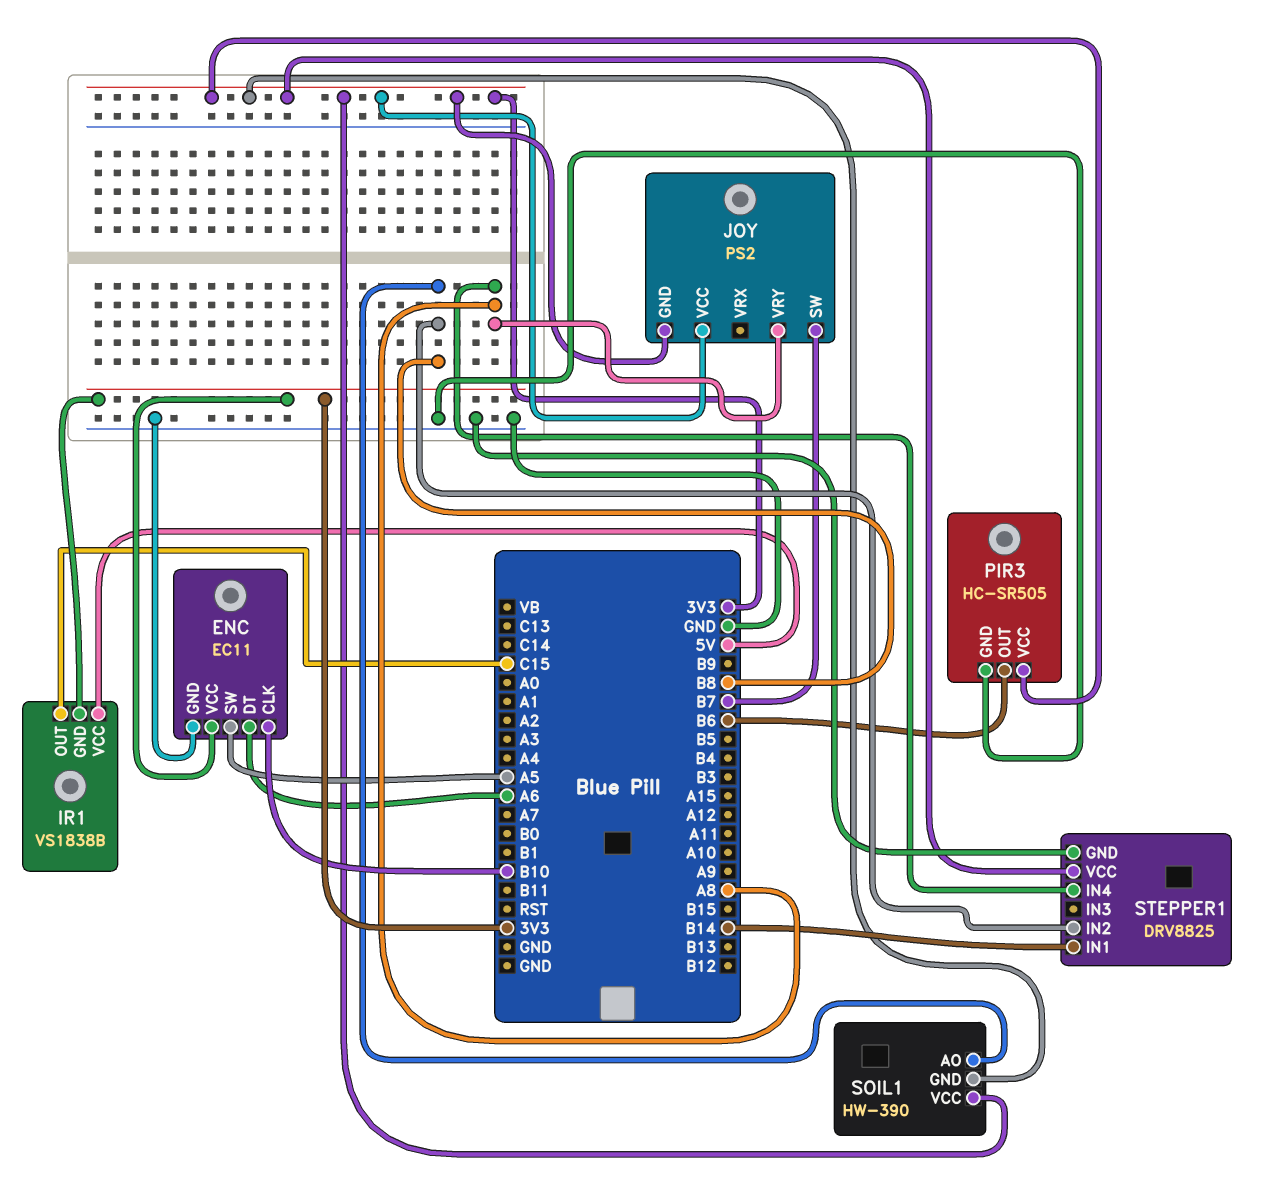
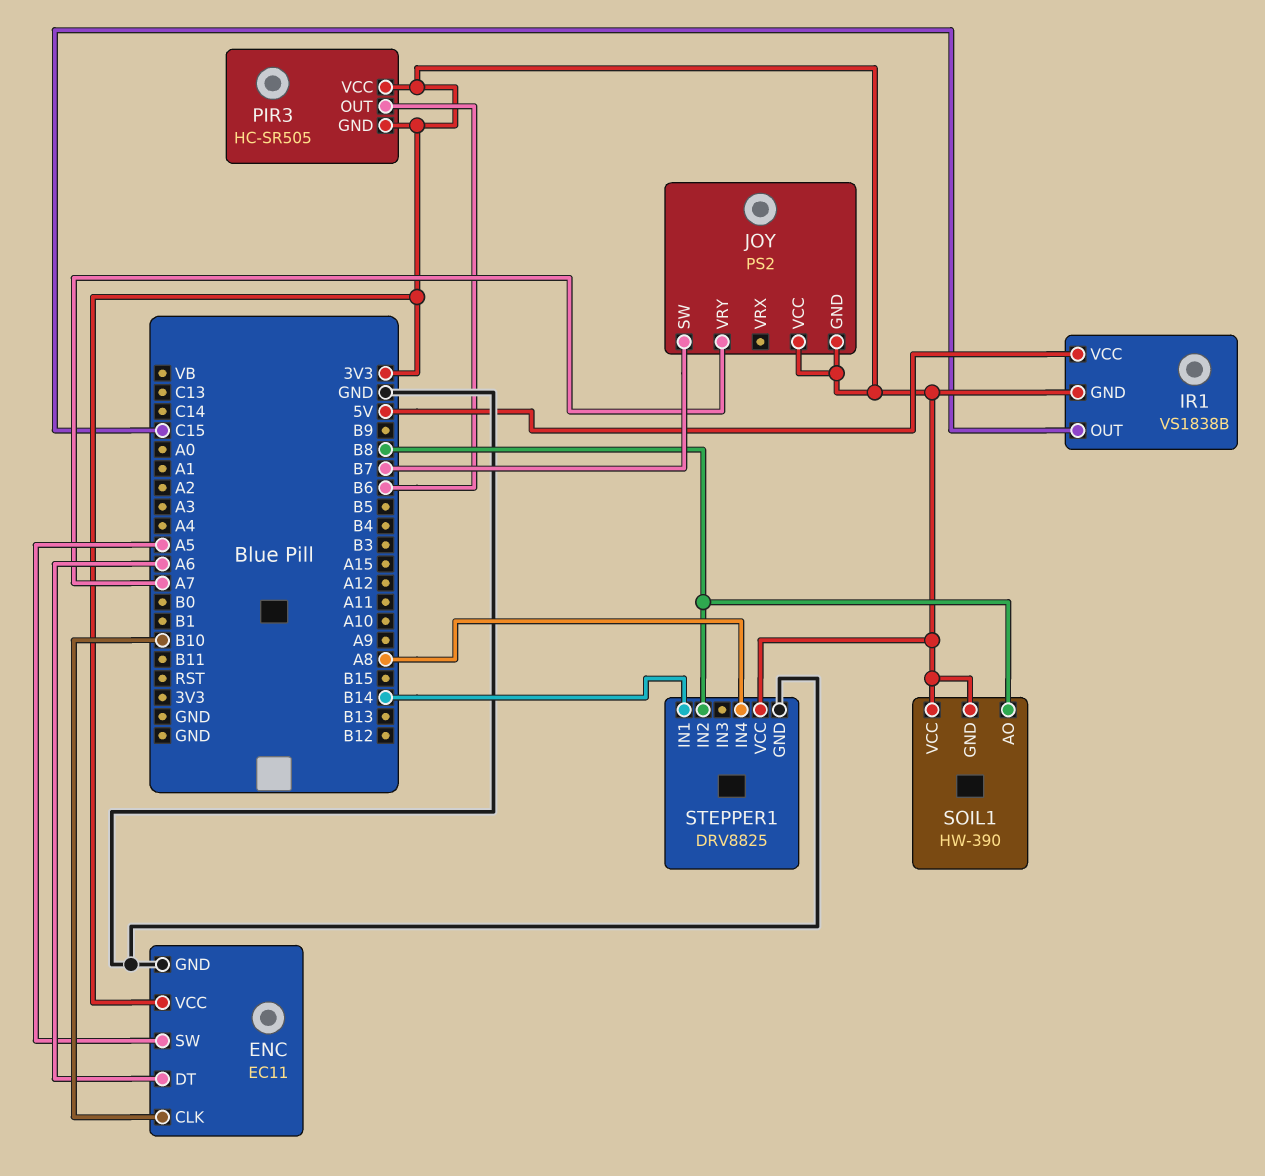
JOY pin VRY: A8 -> A7
PIR3 pin GND: GND -> 3V3

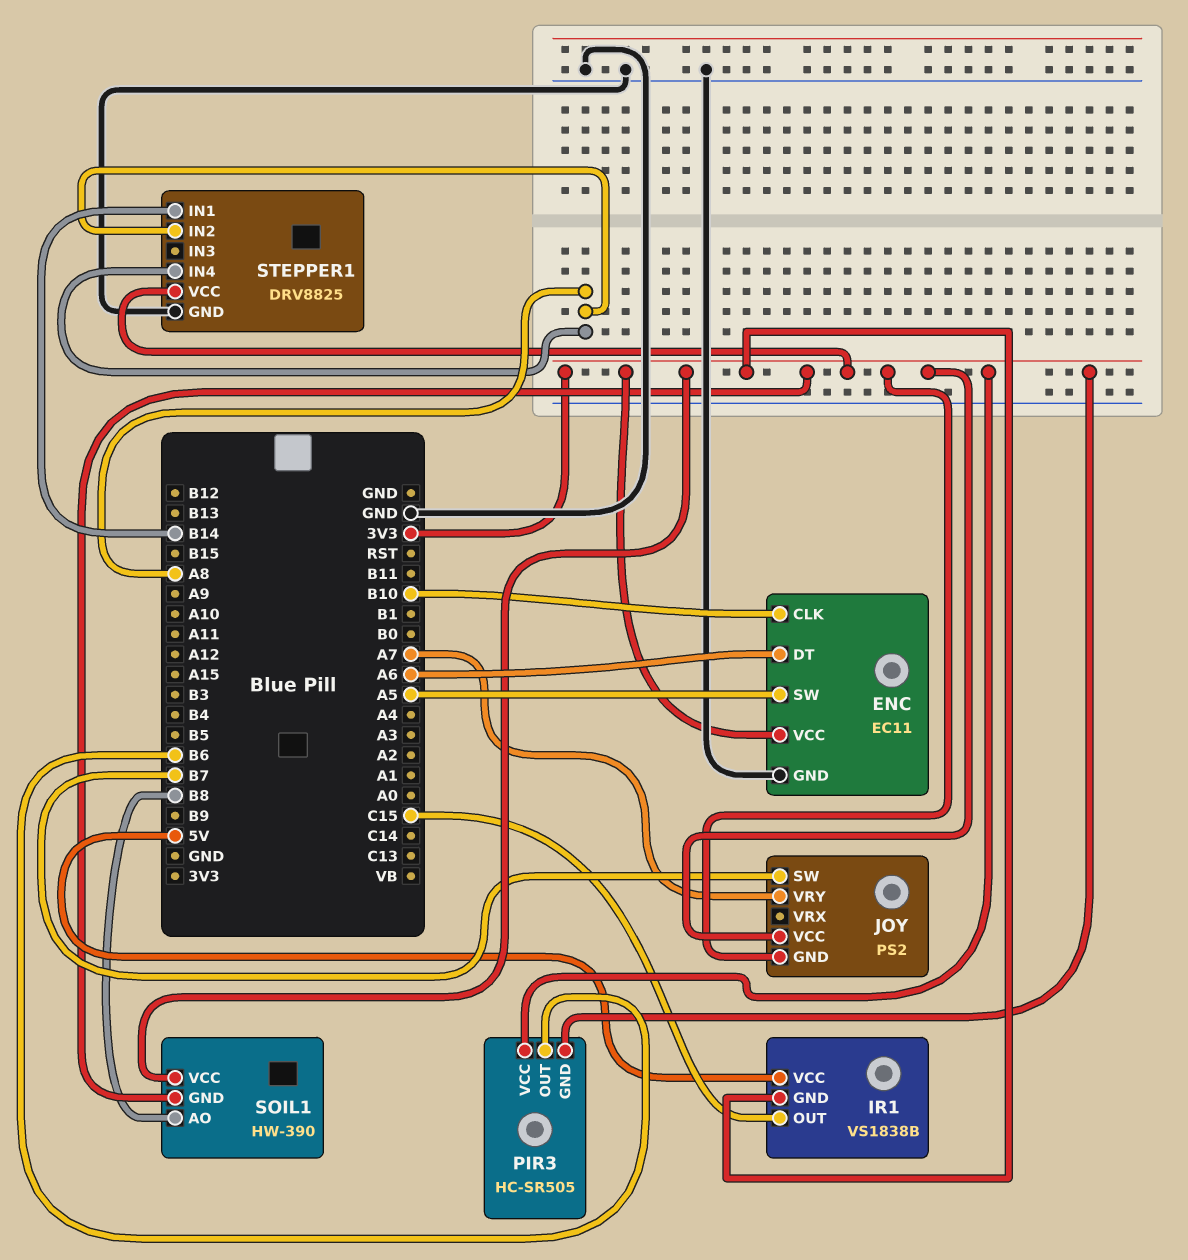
STEPPER1 pin IN2: B8 -> A8

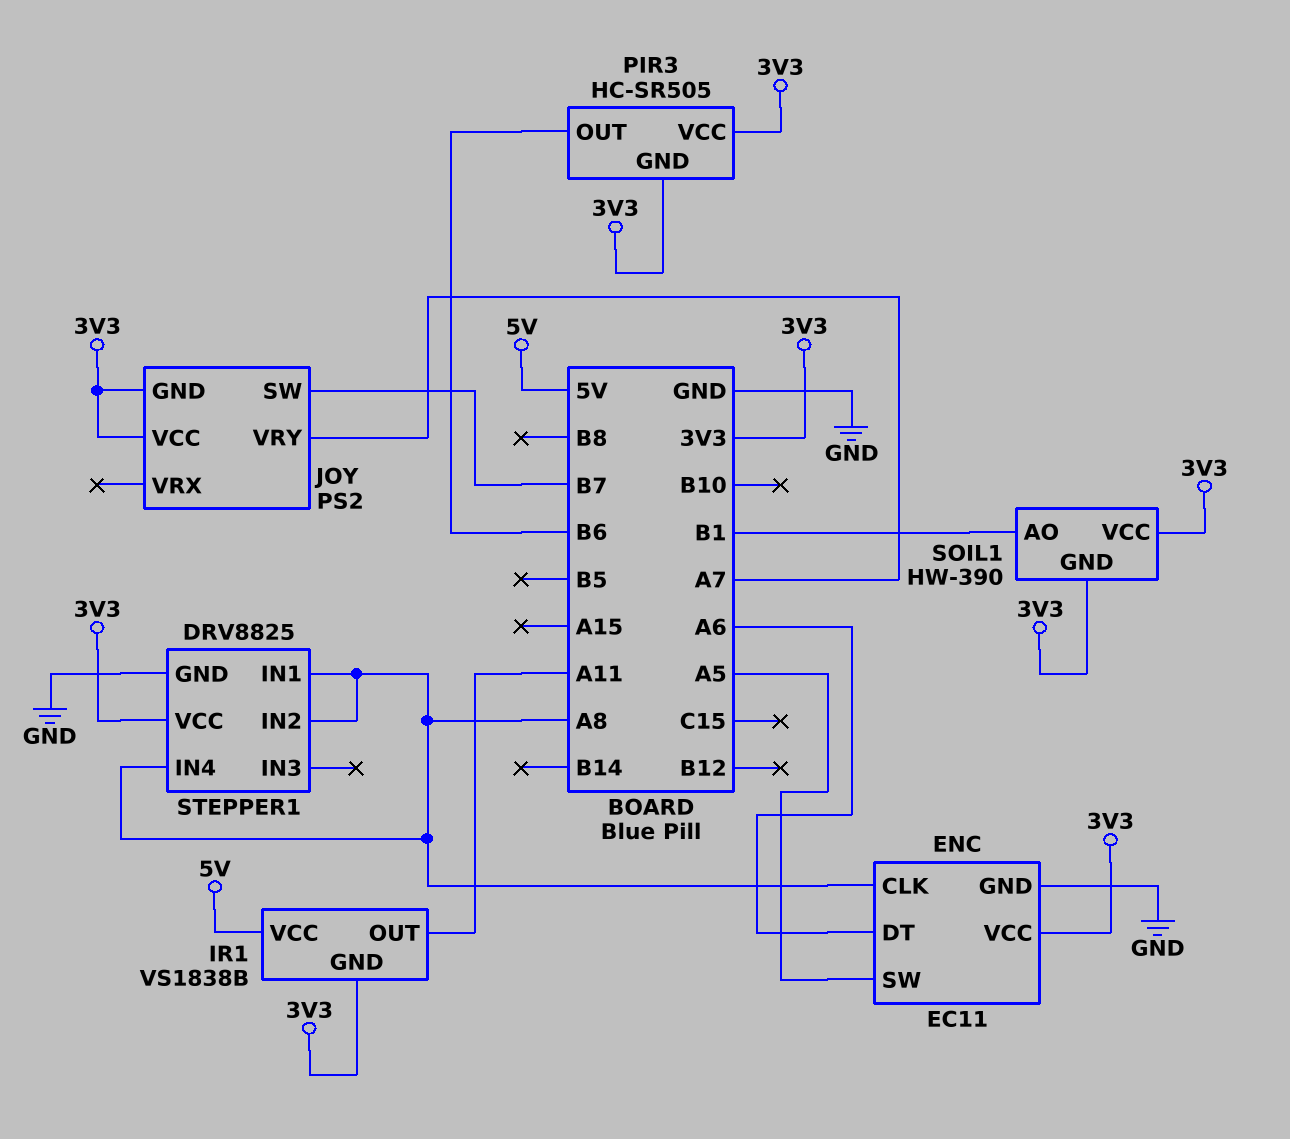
ENC pin CLK: B10 -> A8
IR1 pin OUT: C15 -> A11
SOIL1 pin AO: B8 -> B1
STEPPER1 pin IN1: B14 -> A8

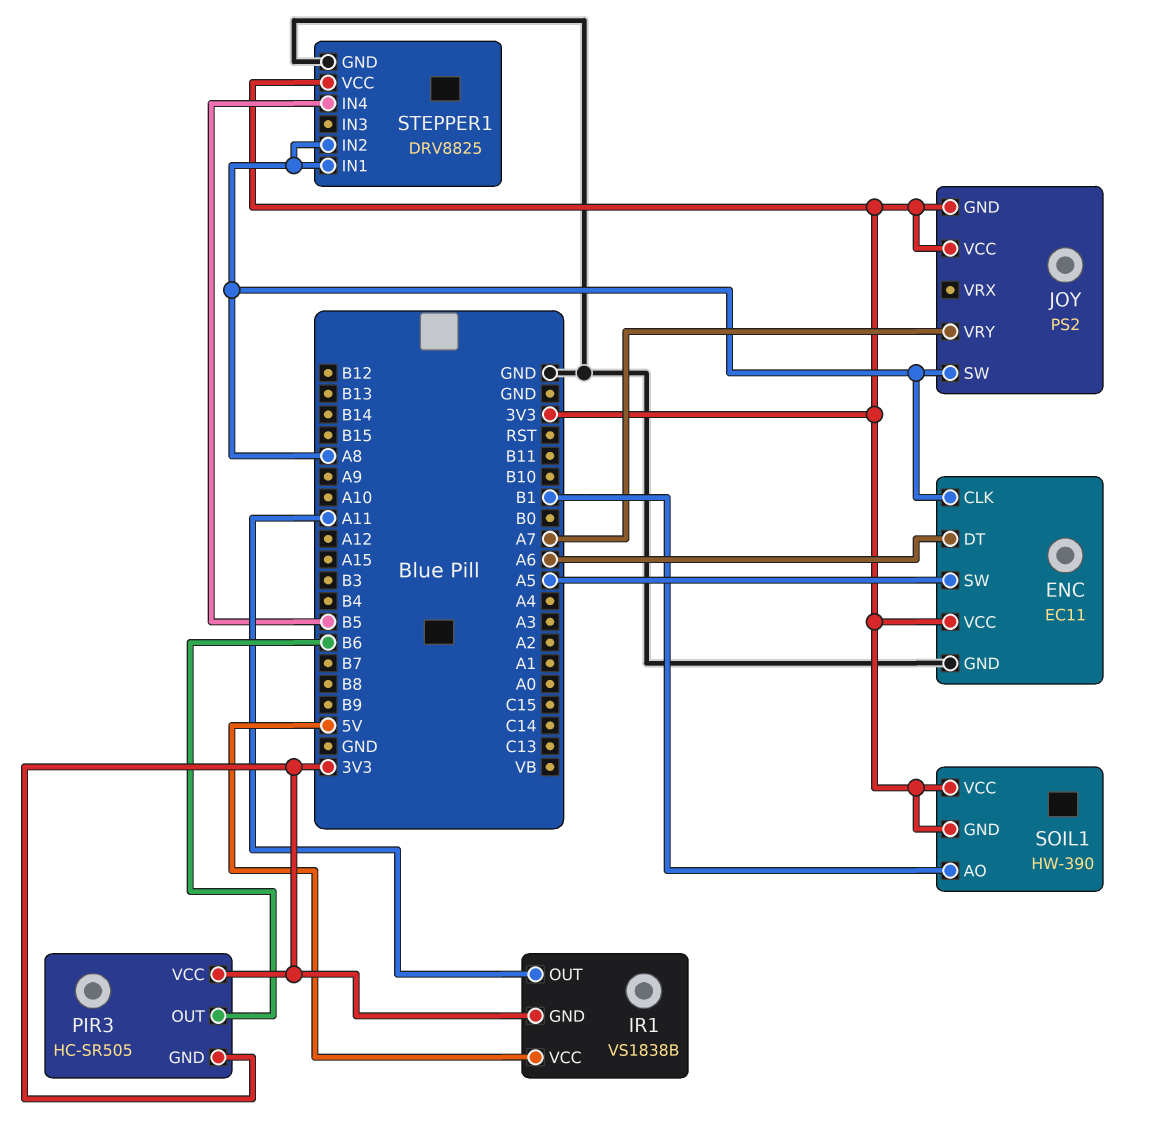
JOY pin SW: B7 -> A8
STEPPER1 pin IN4: A8 -> B5

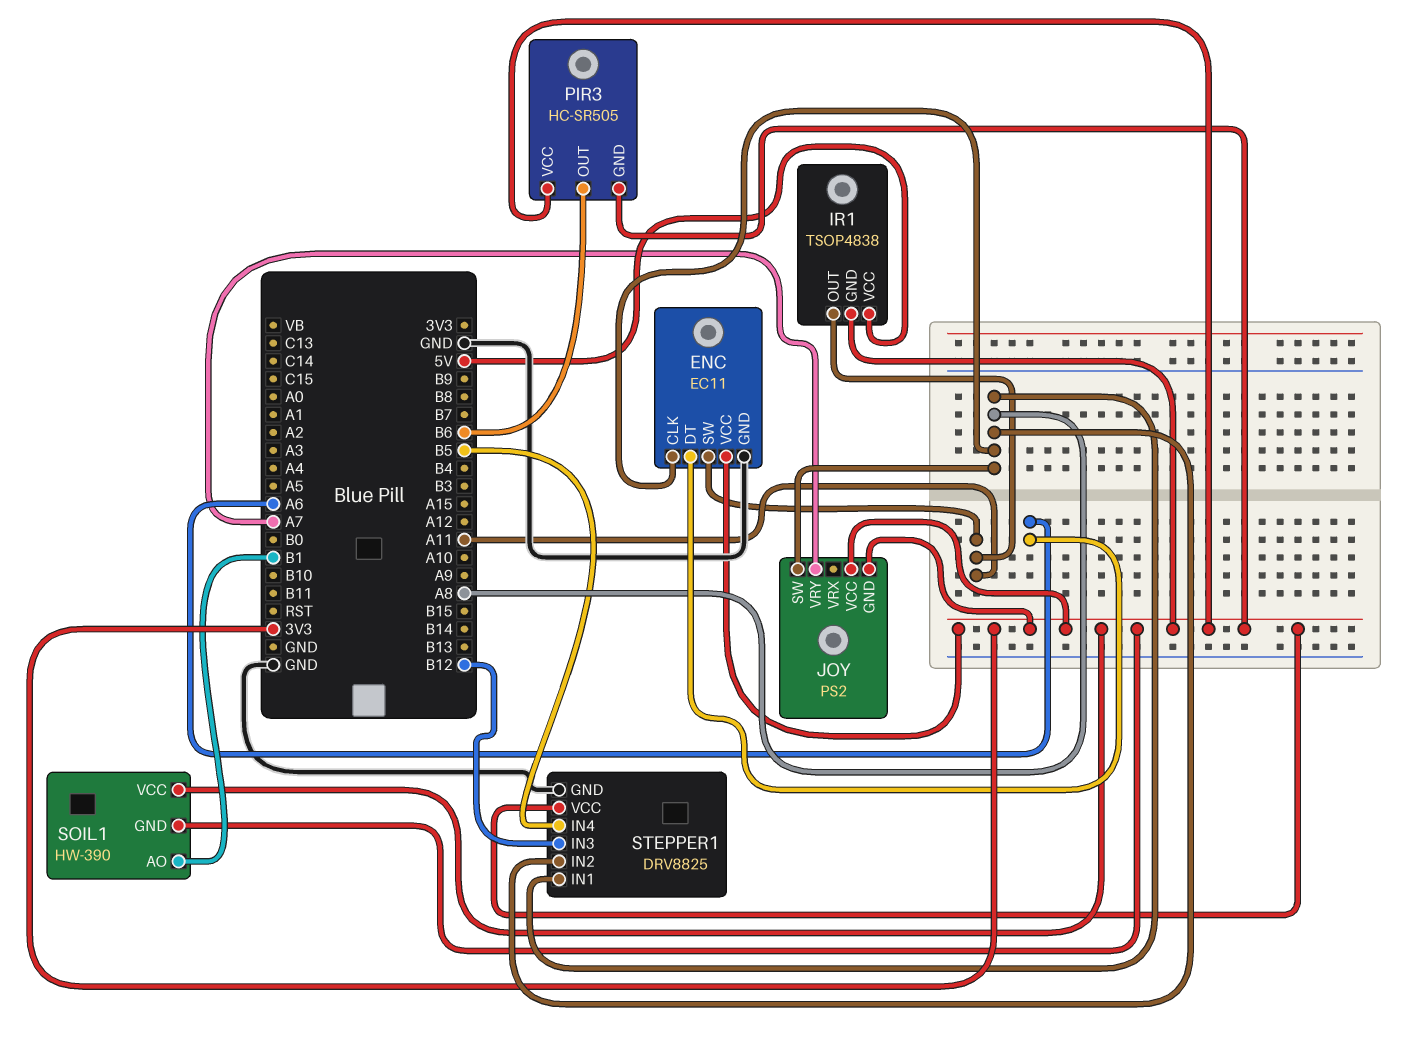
ENC pin SW: A5 -> A11
IR1: VS1838B -> TSOP4838
STEPPER1 pin IN3: none -> B12

